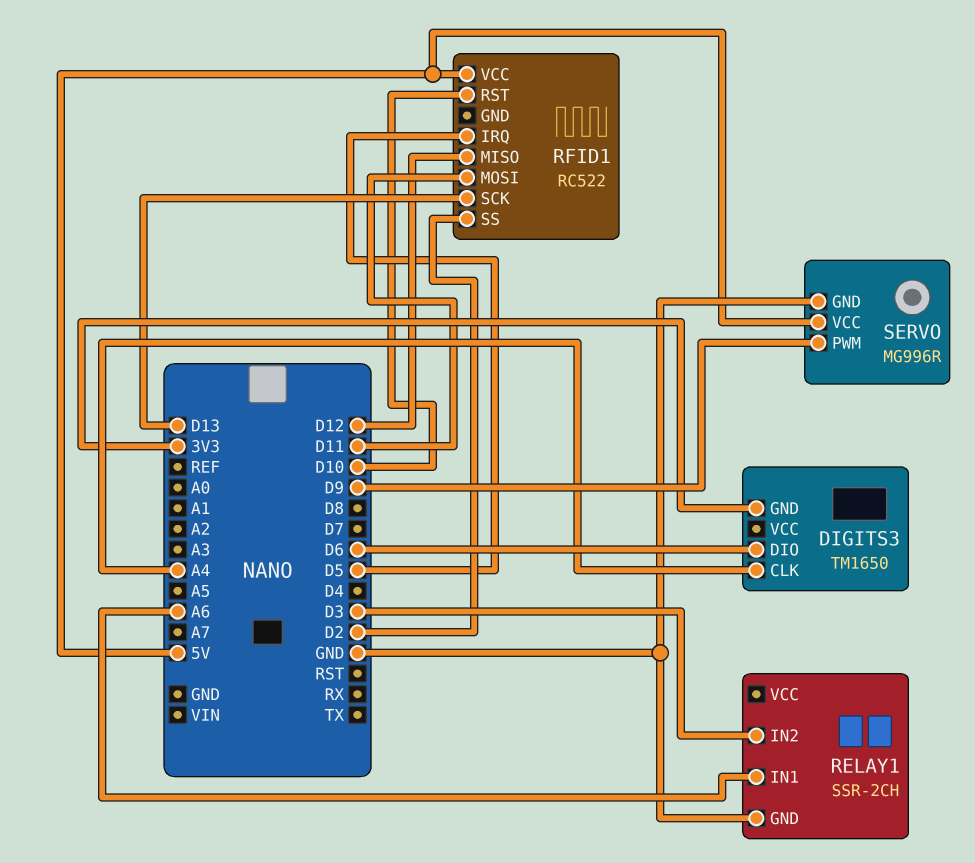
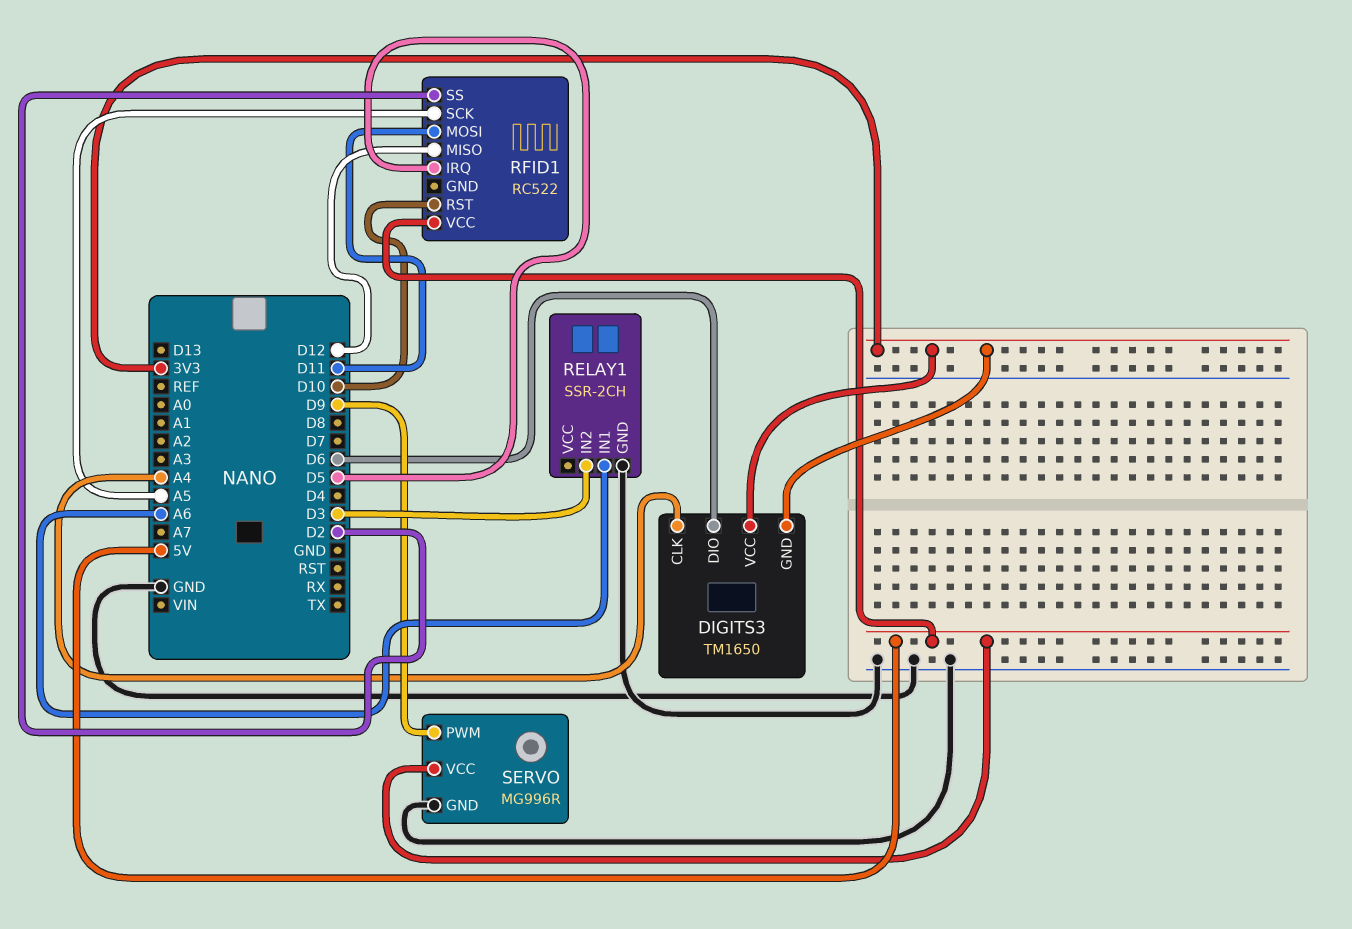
DIGITS3 pin VCC: none -> 3V3
RFID1 pin SCK: D13 -> A5

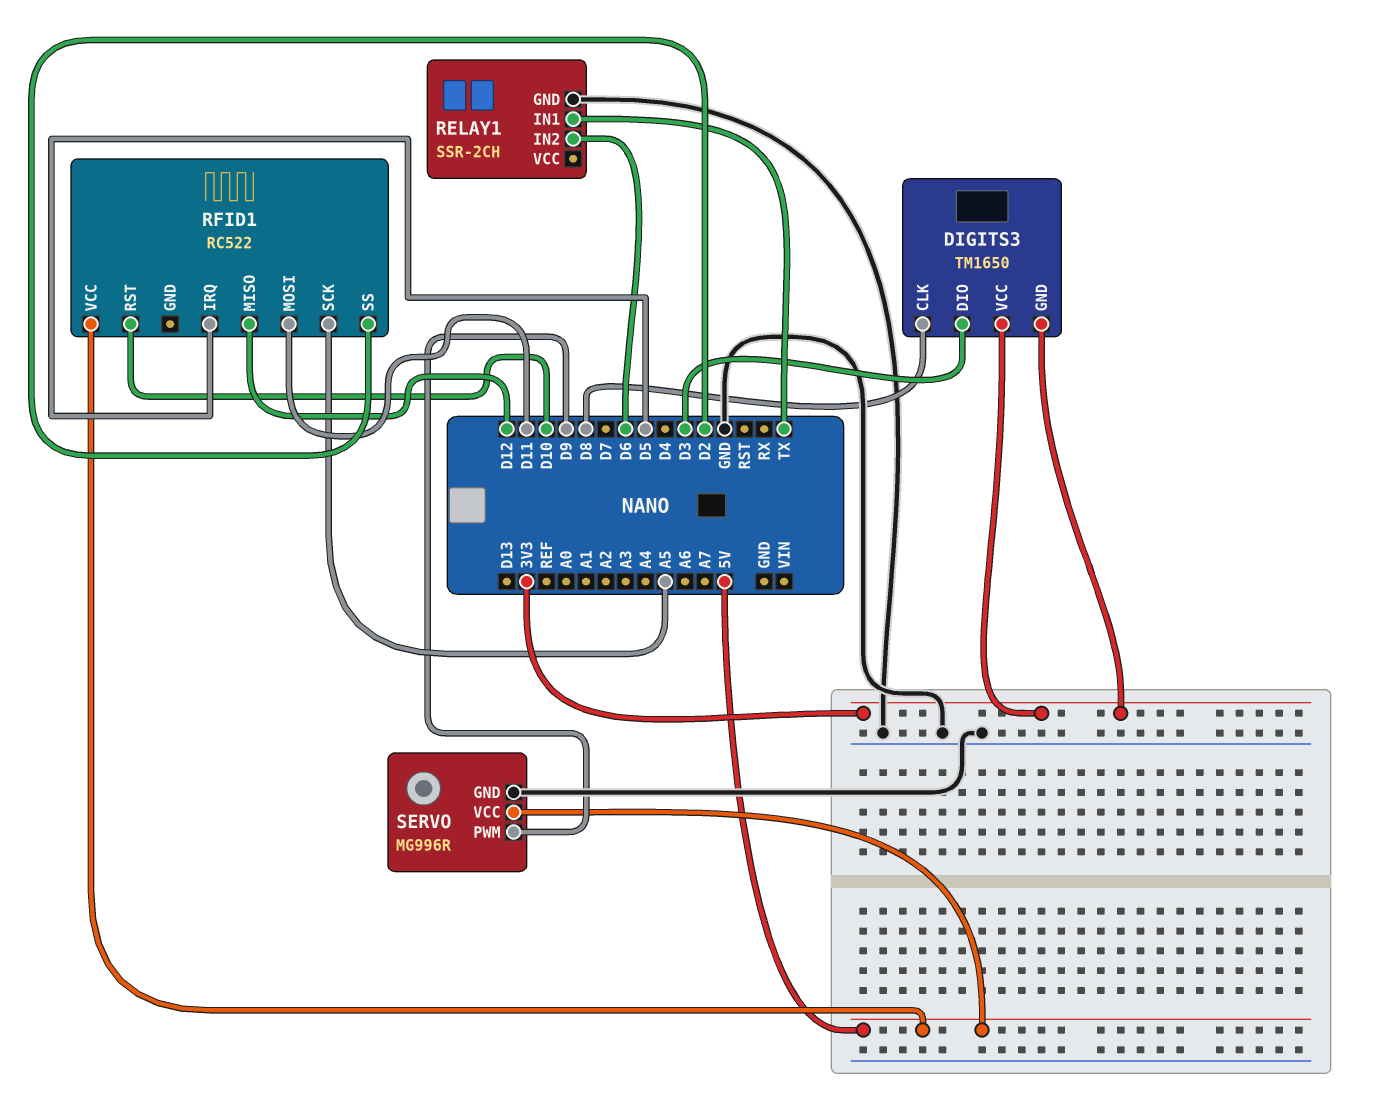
DIGITS3 pin CLK: A4 -> D8
DIGITS3 pin DIO: D6 -> D3
RELAY1 pin IN1: A6 -> TX
RELAY1 pin IN2: D3 -> D6

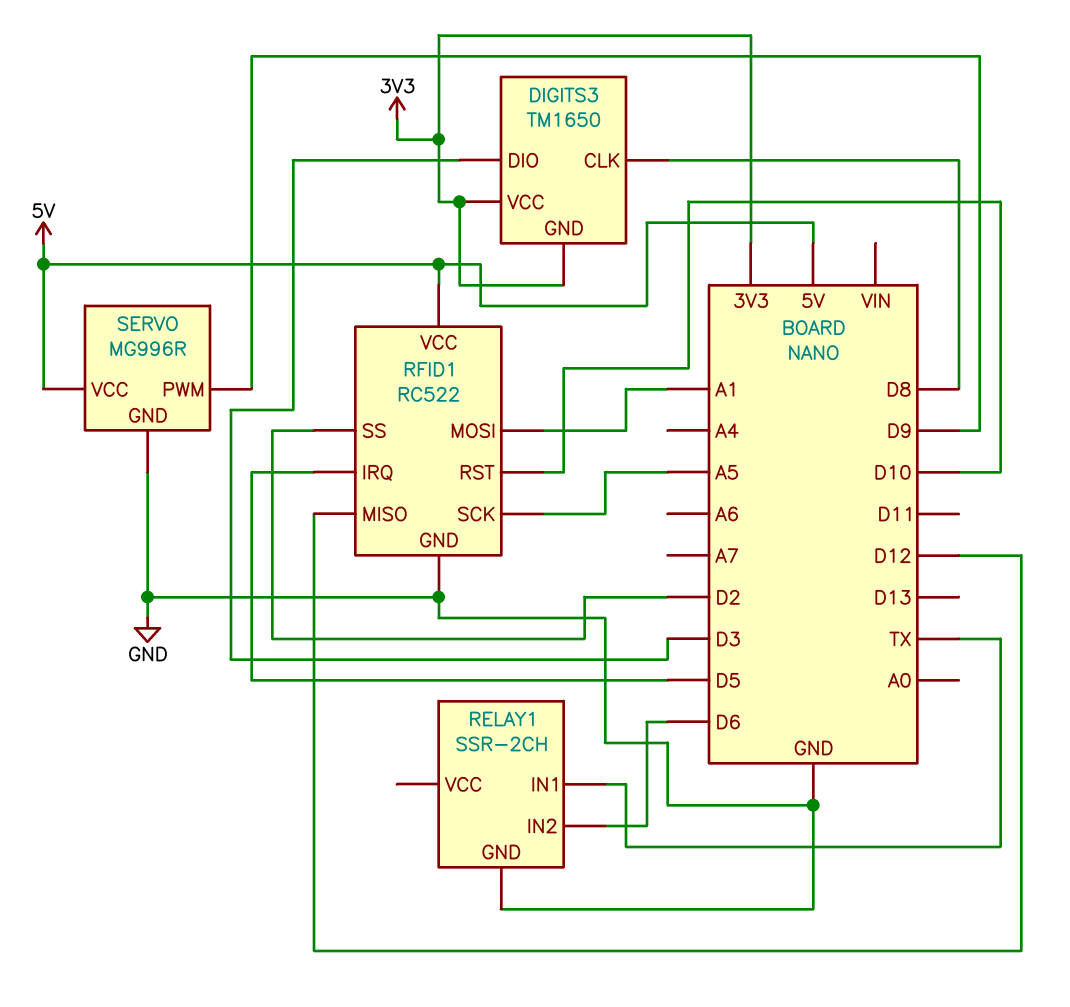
RFID1 pin GND: none -> GND
RFID1 pin MOSI: D11 -> A1

